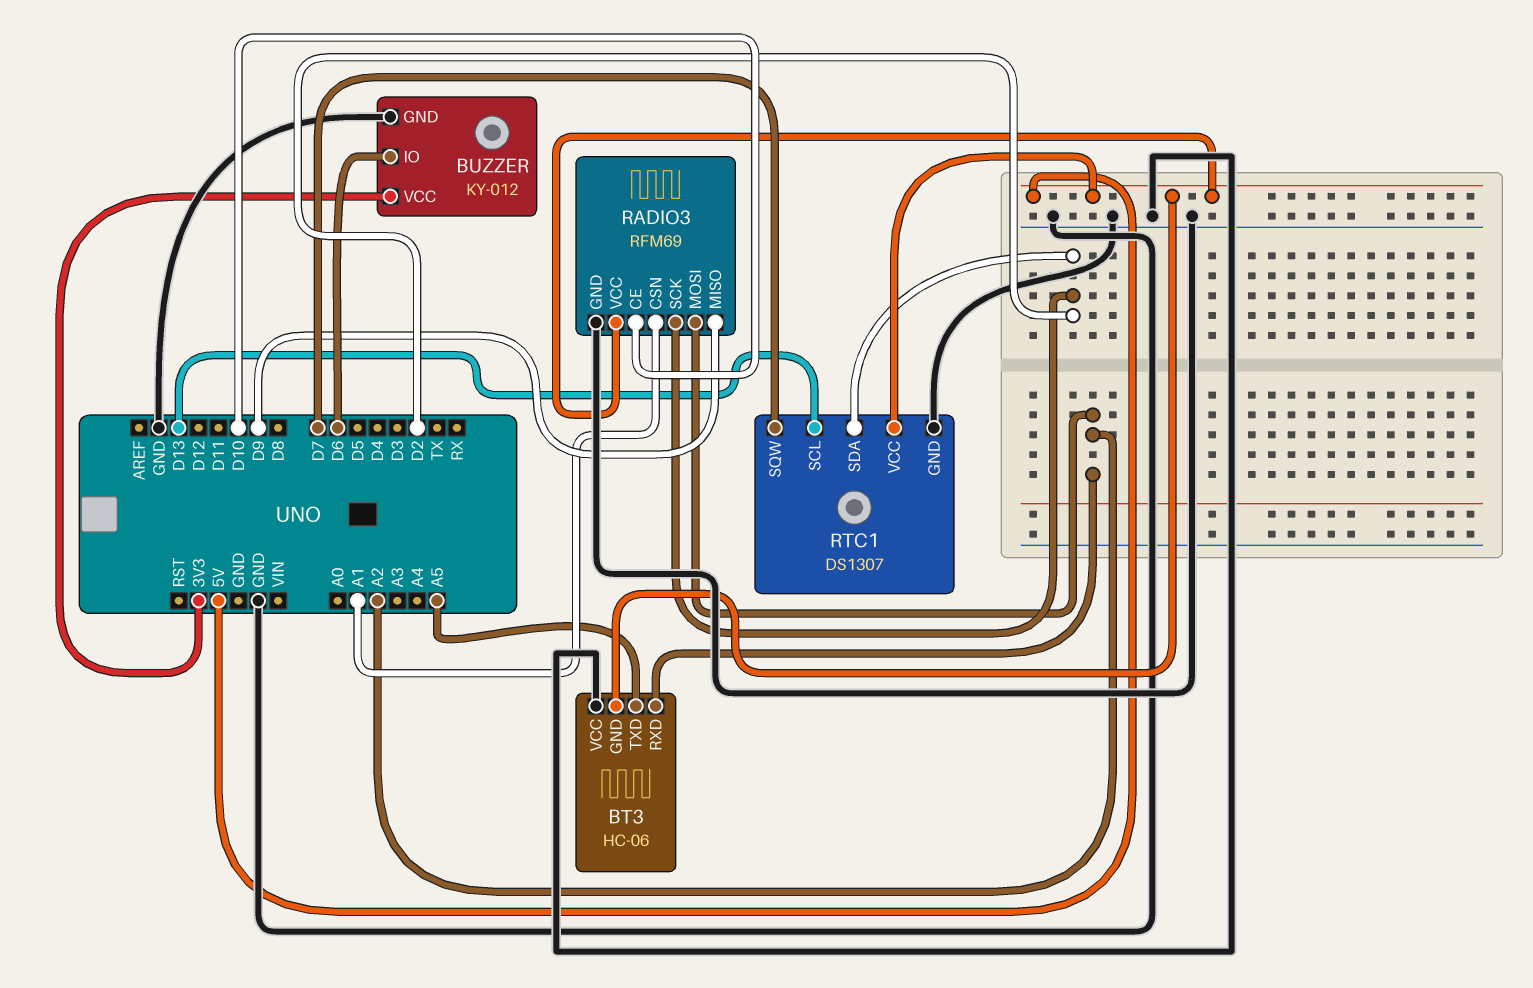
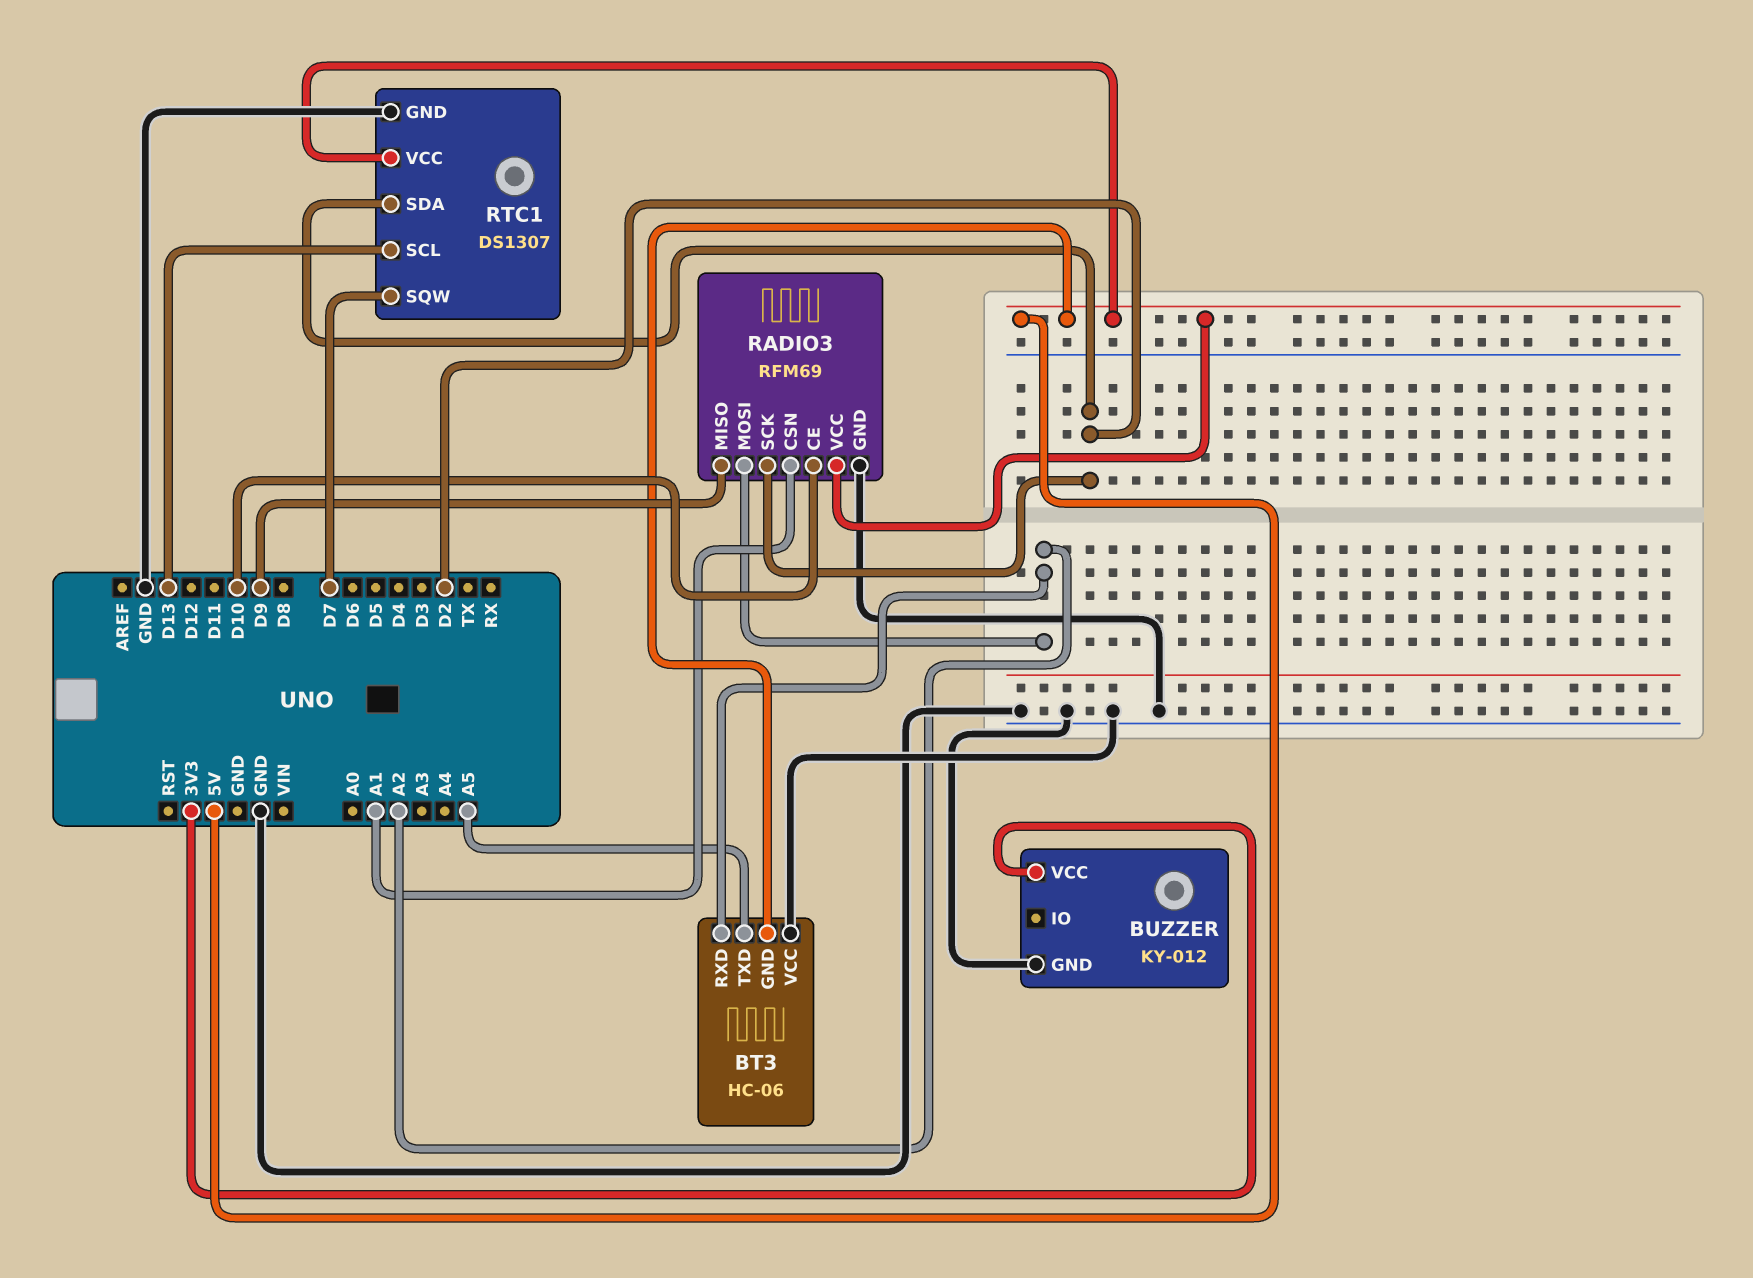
BUZZER pin IO: D6 -> none

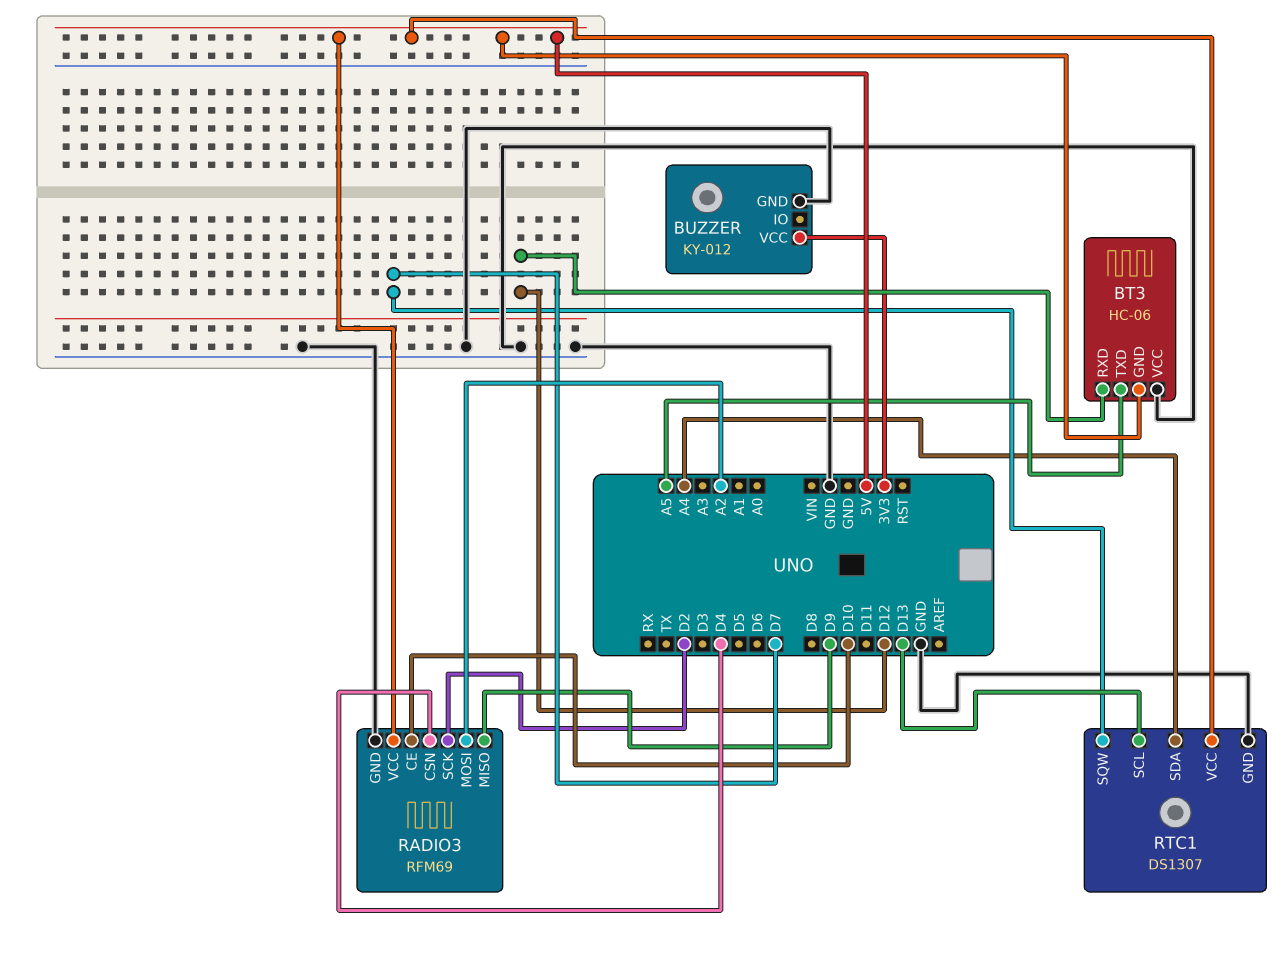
BT3 pin RXD: A2 -> D12
RADIO3 pin CSN: A1 -> D4
RTC1 pin SDA: D2 -> A4

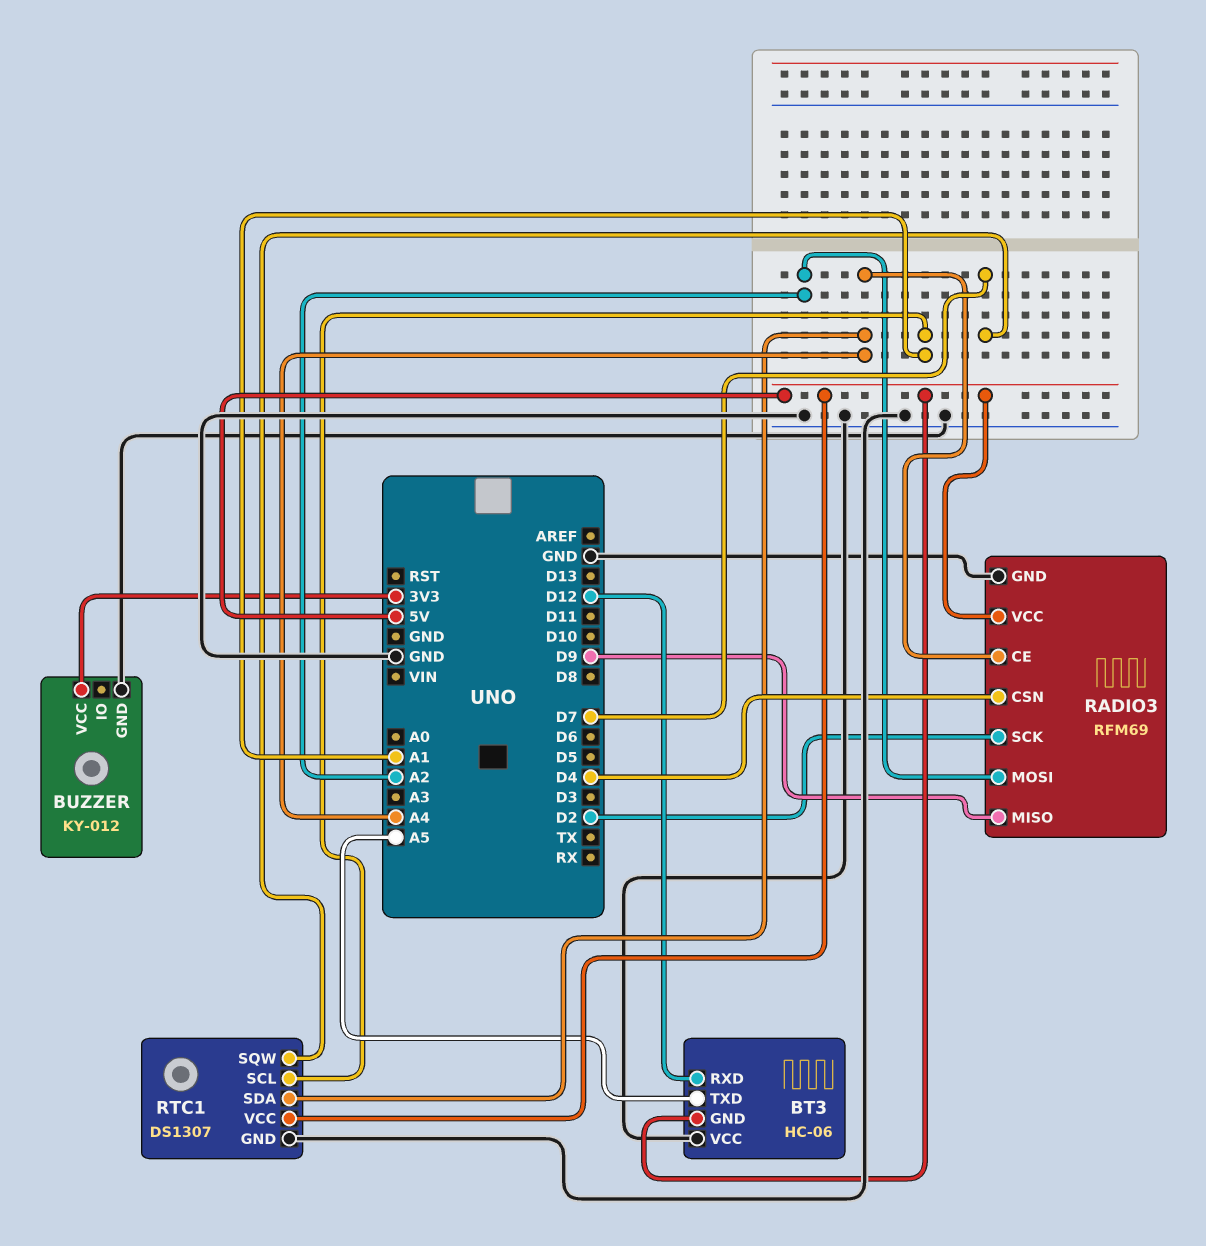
RADIO3 pin CE: D10 -> A4
RTC1 pin SCL: D13 -> A1

